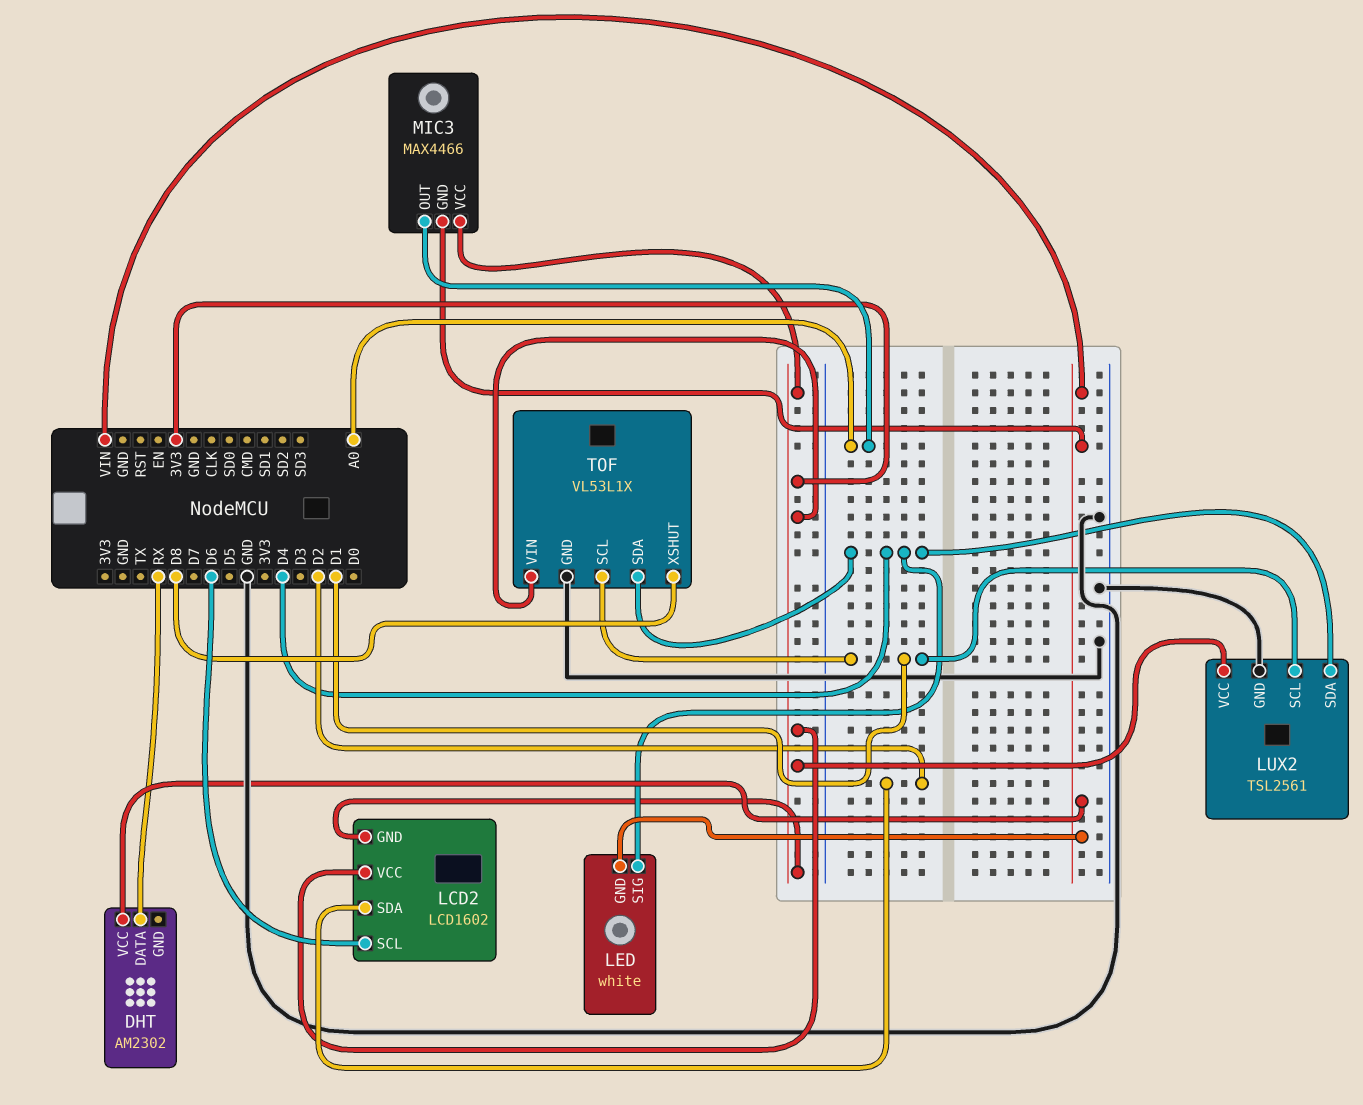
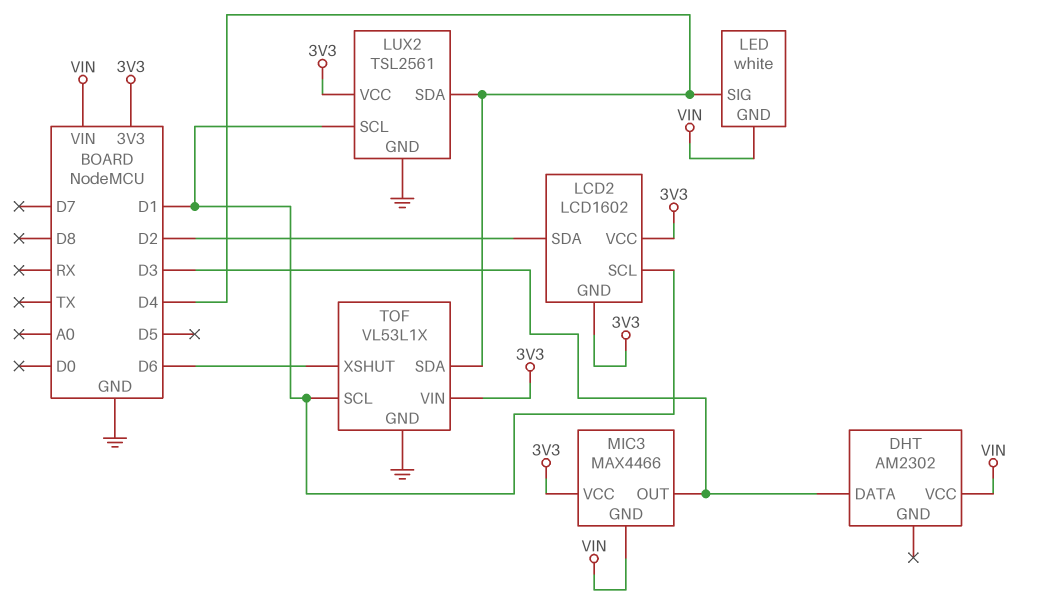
DHT pin DATA: RX -> D3
LCD2 pin SCL: D6 -> D1
MIC3 pin OUT: A0 -> D3
TOF pin XSHUT: D8 -> D6

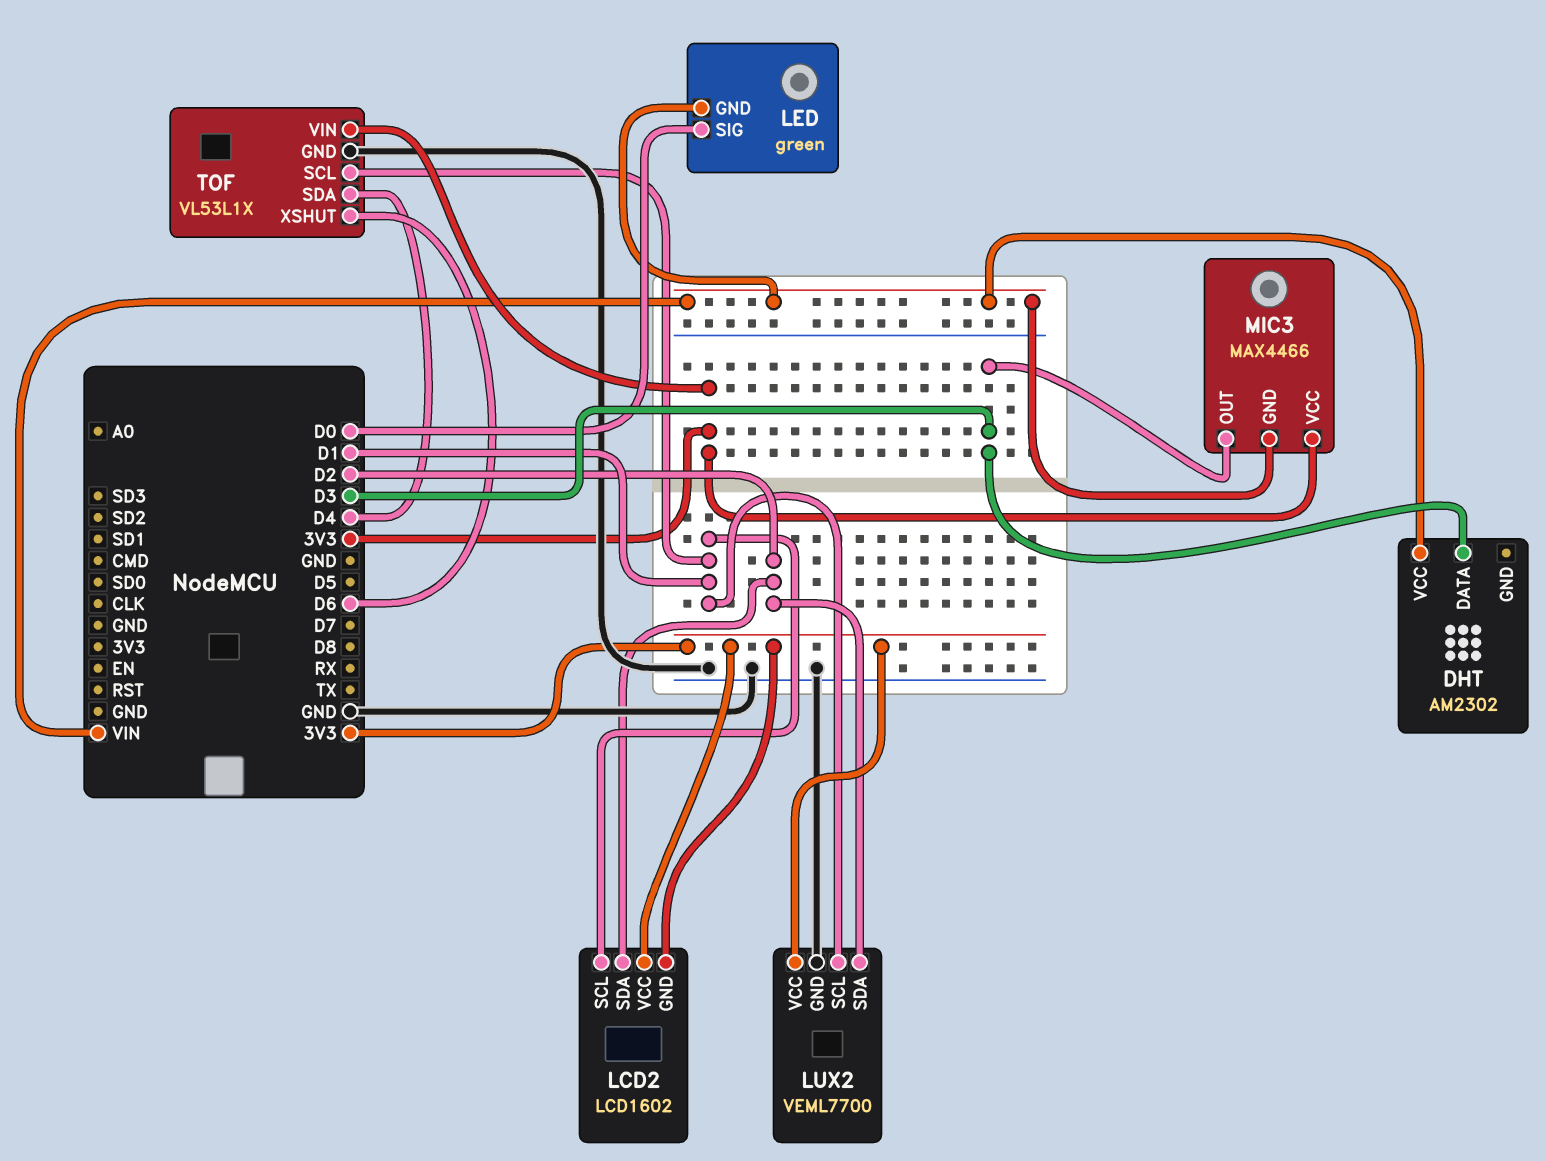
LED: white -> green
LED pin SIG: D4 -> D0
LUX2: TSL2561 -> VEML7700
LUX2 pin SDA: D4 -> D2

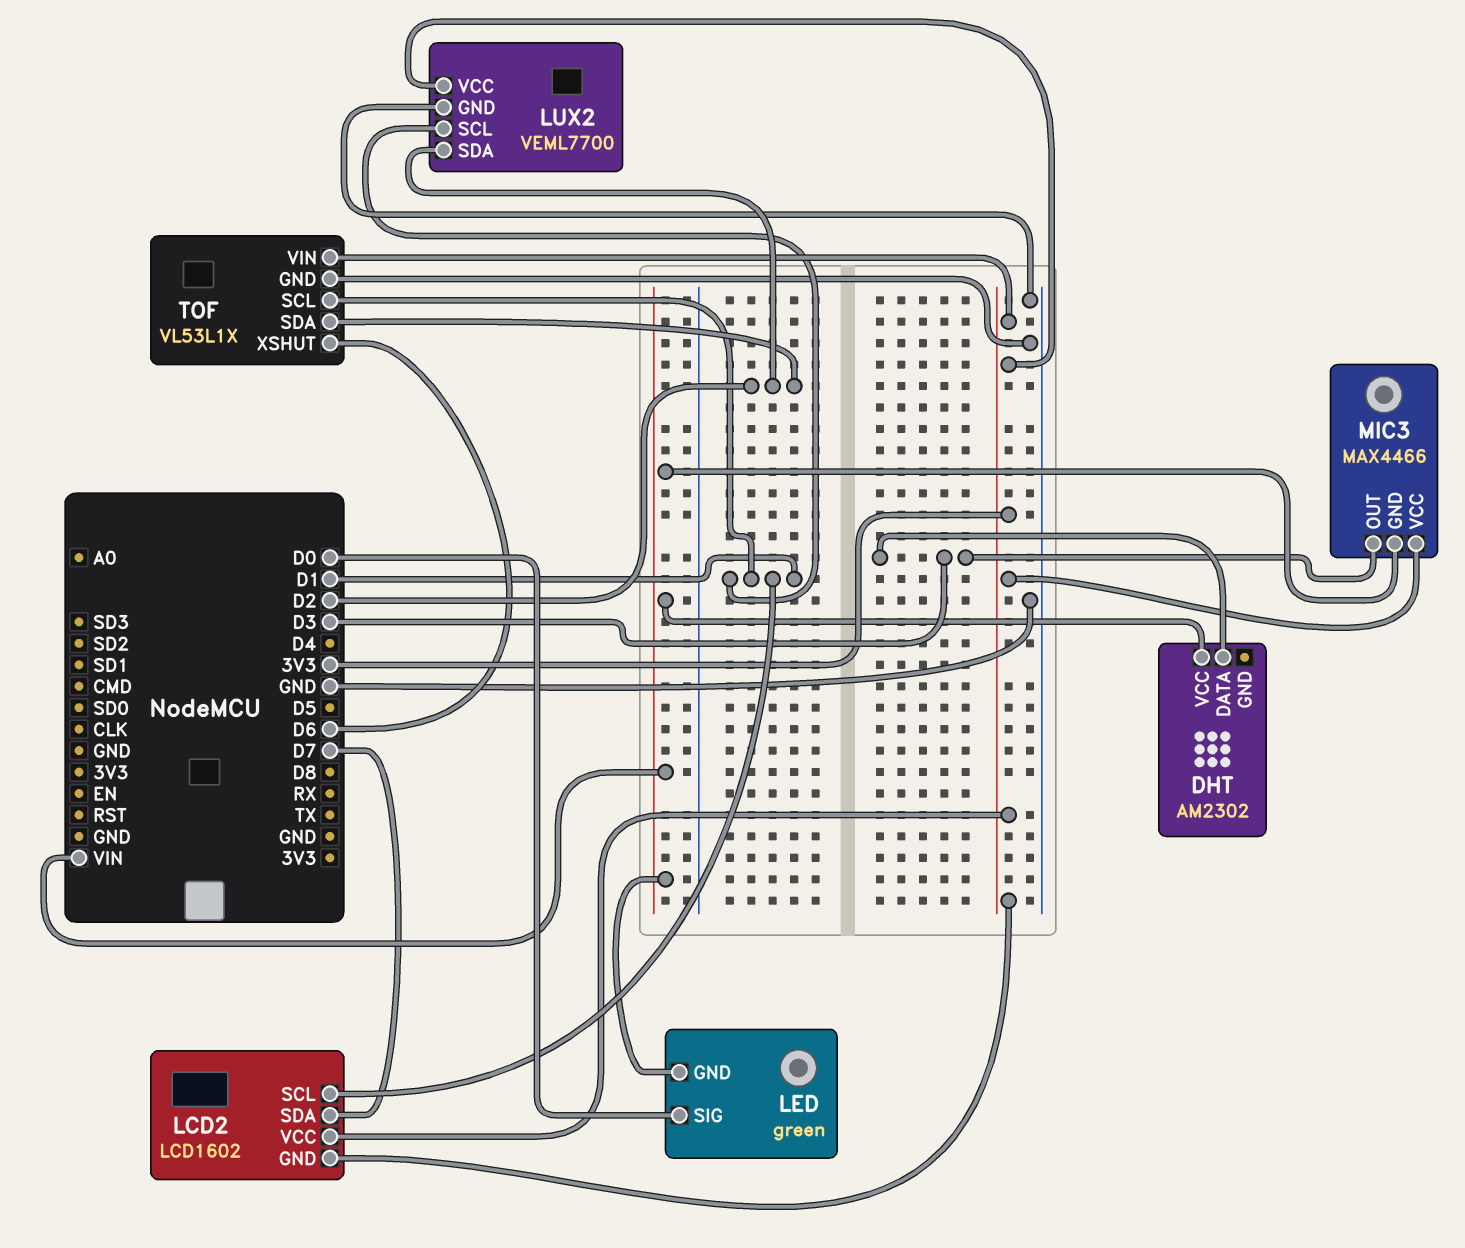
LCD2 pin SDA: D2 -> D7
TOF pin SDA: D4 -> D2

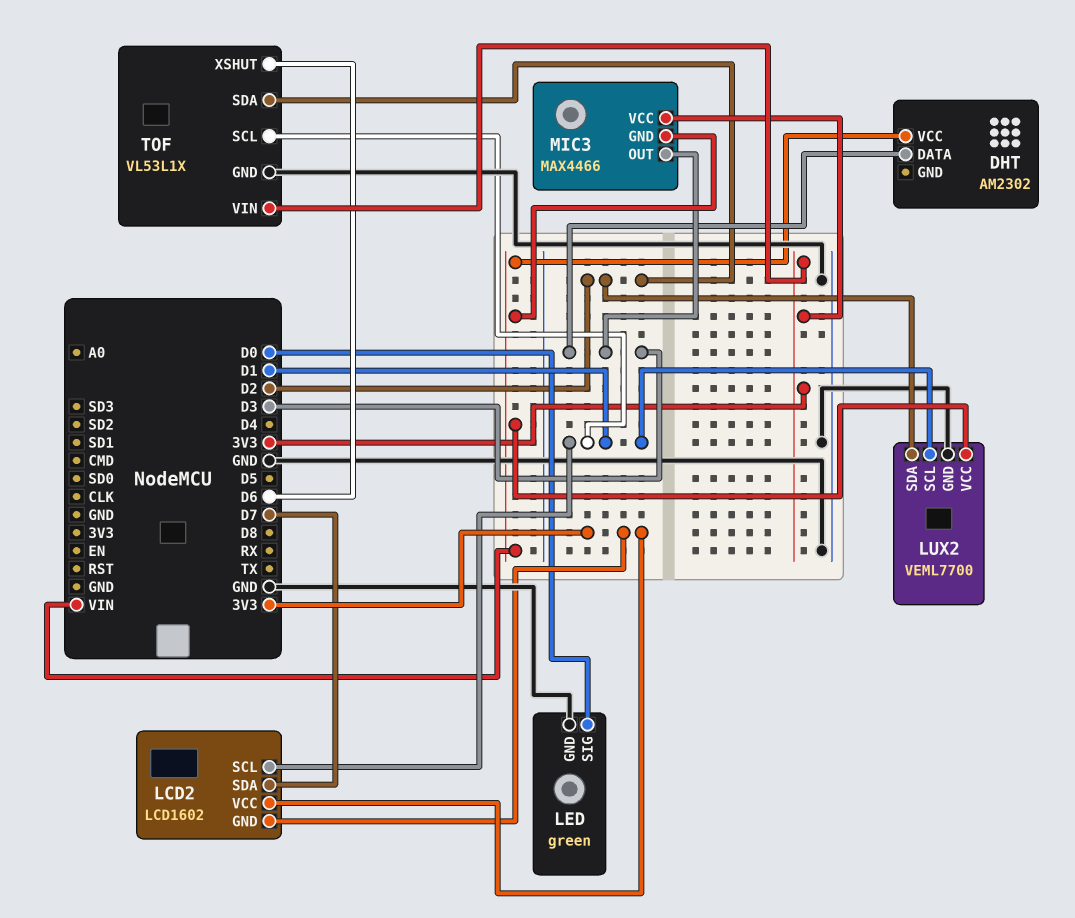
LED pin GND: VIN -> GND
LUX2 pin VCC: 3V3 -> VIN

